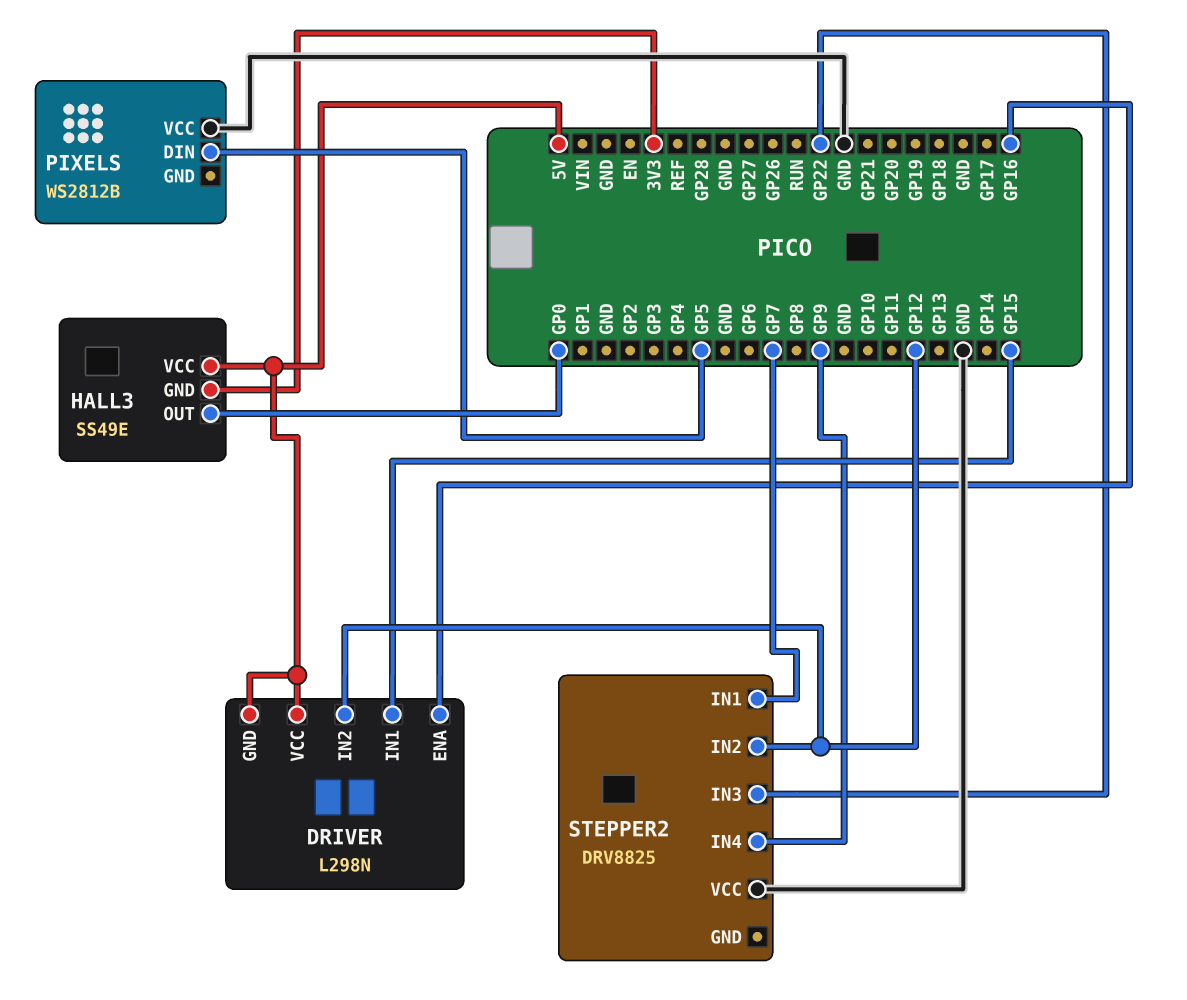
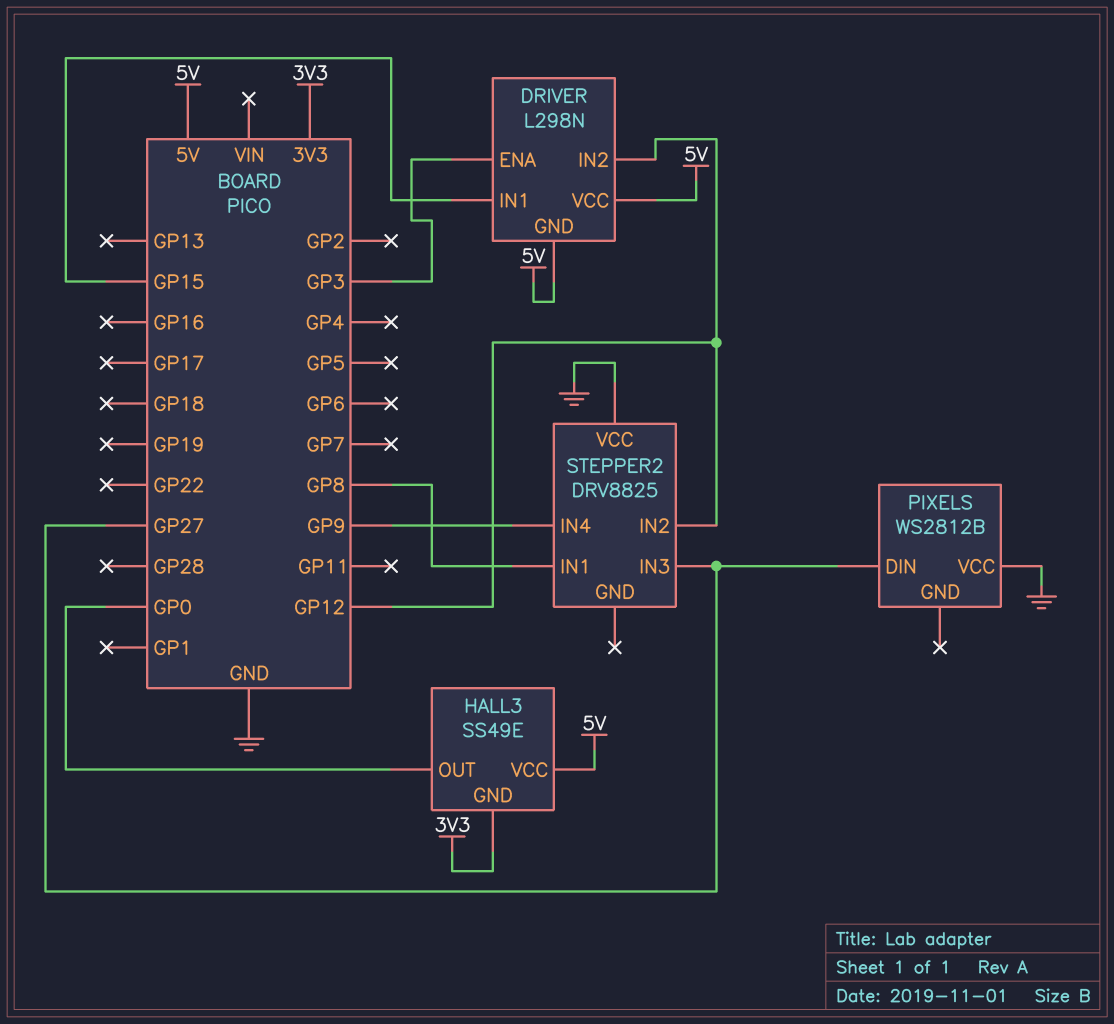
DRIVER pin ENA: GP16 -> GP3
PIXELS pin DIN: GP5 -> GP27
STEPPER2 pin IN1: GP7 -> GP8
STEPPER2 pin IN3: GP22 -> GP27

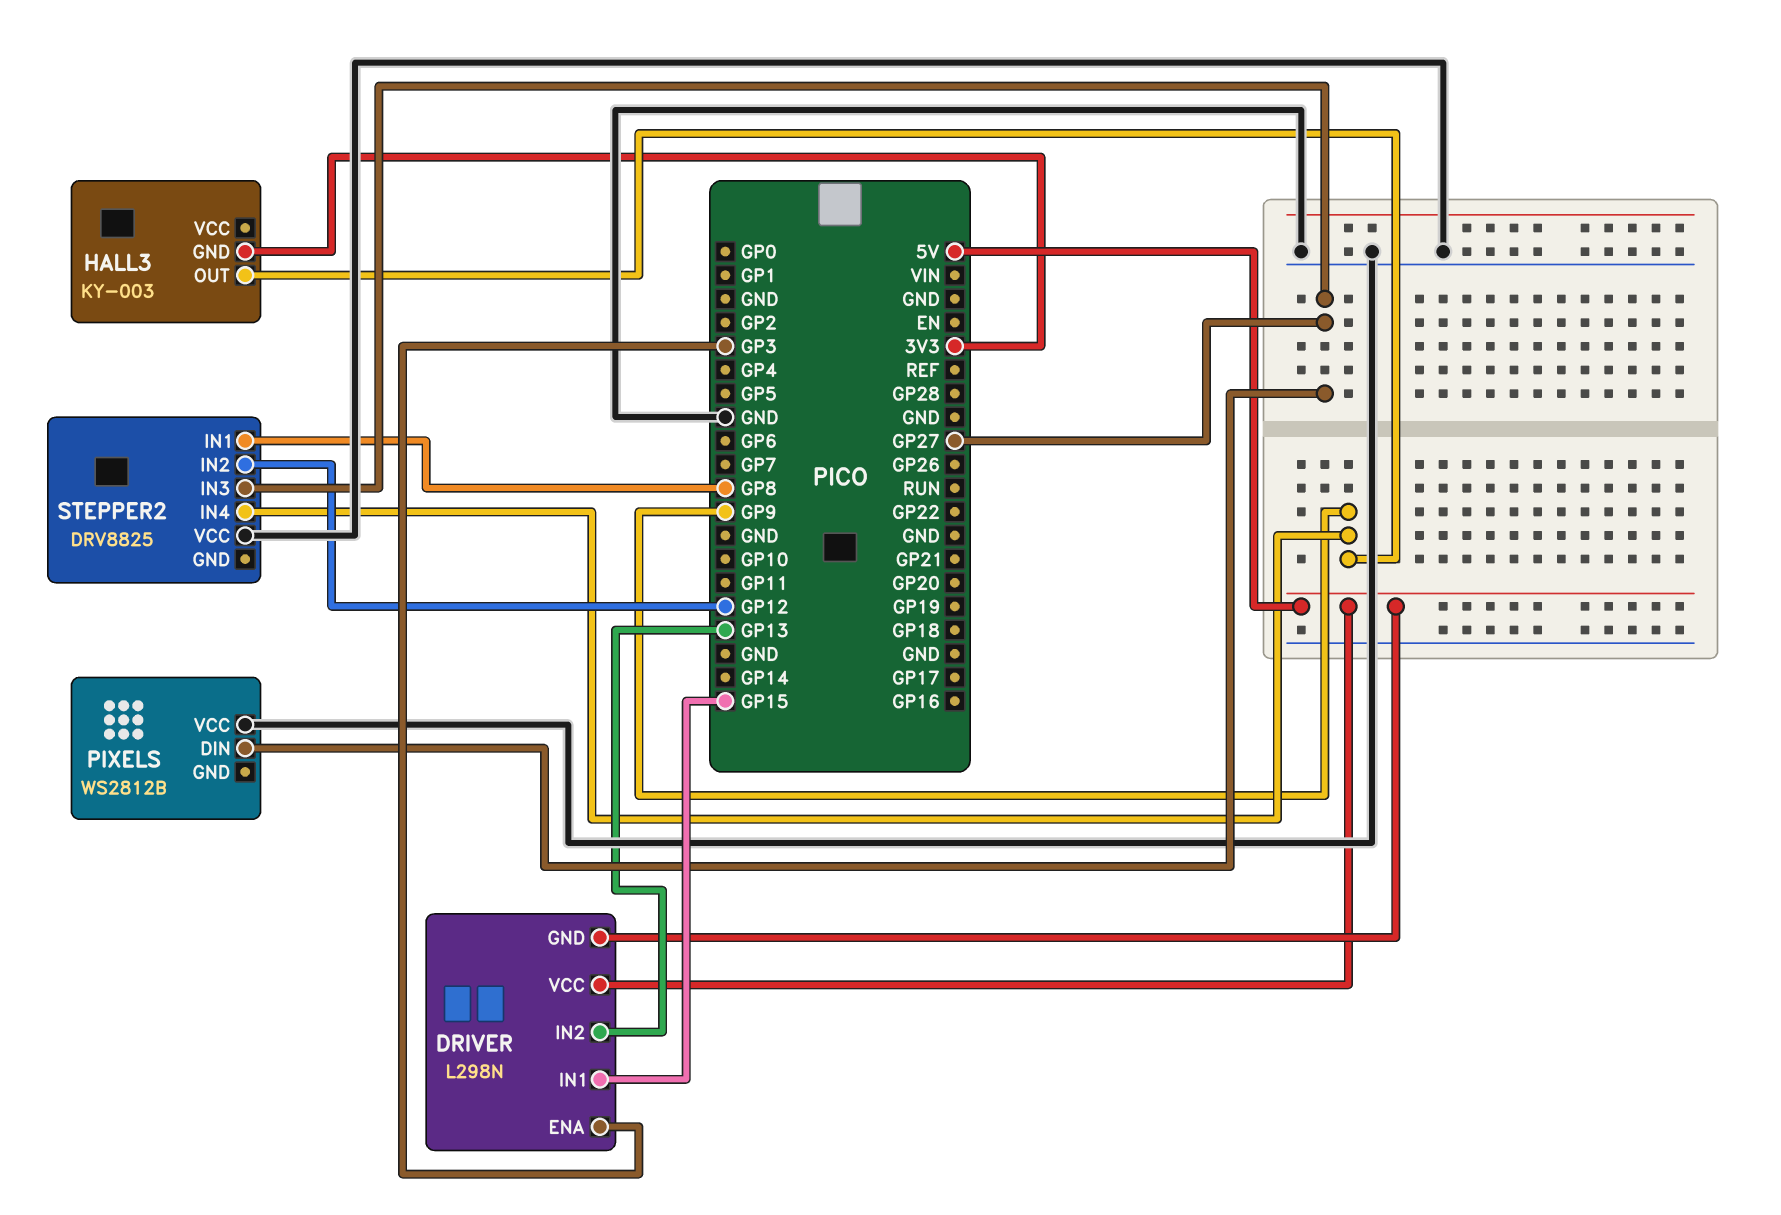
DRIVER pin IN2: GP12 -> GP13
HALL3: SS49E -> KY-003
HALL3 pin OUT: GP0 -> GP9
HALL3 pin VCC: 5V -> none

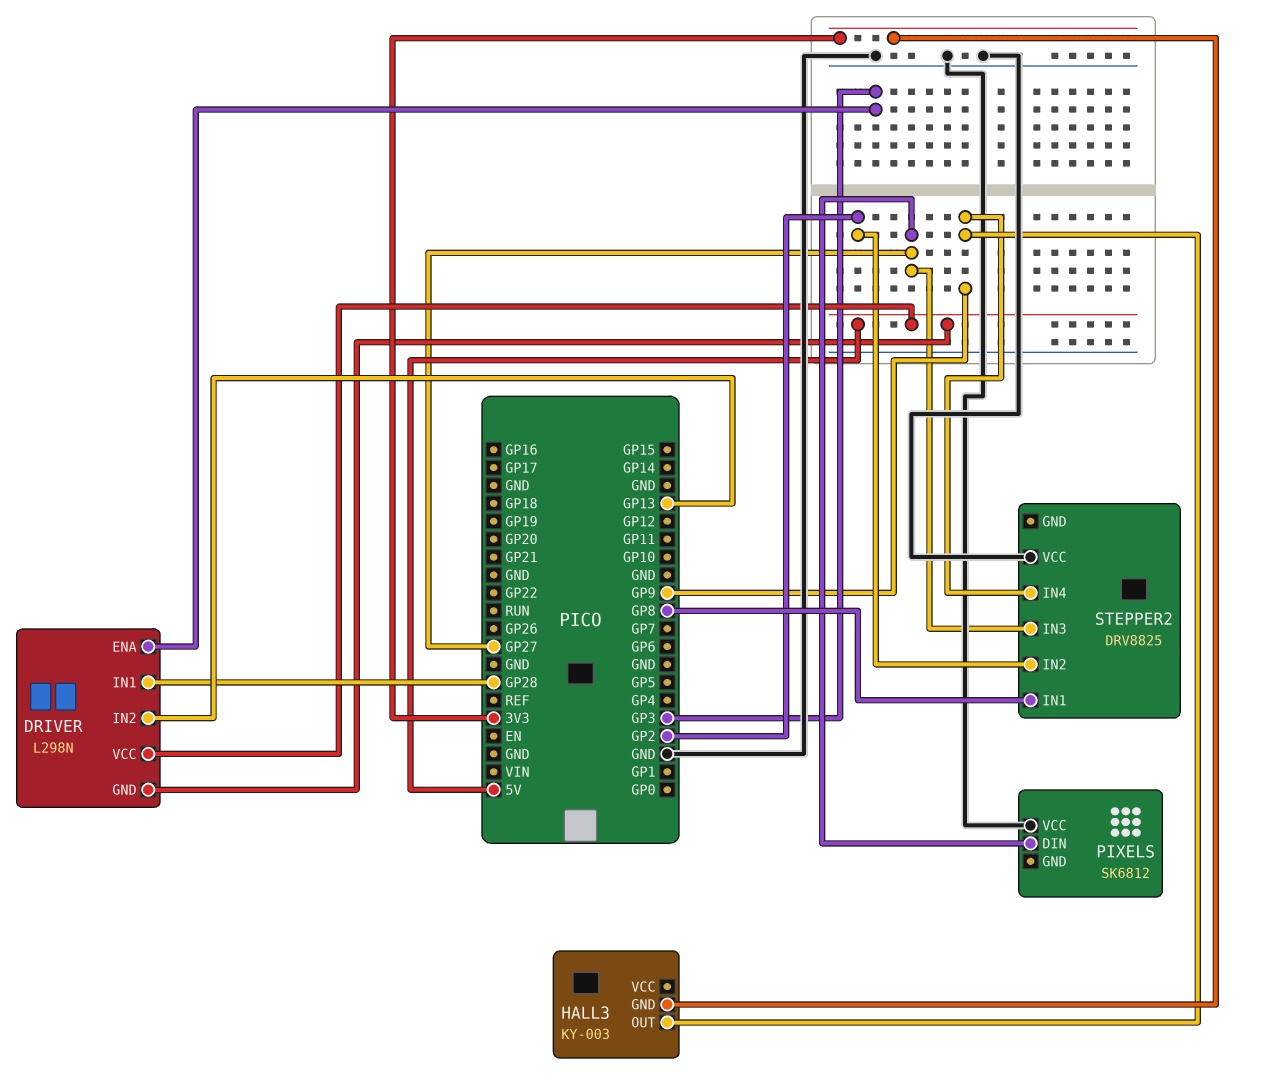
DRIVER pin IN1: GP15 -> GP28
PIXELS: WS2812B -> SK6812
STEPPER2 pin IN2: GP12 -> GP2

